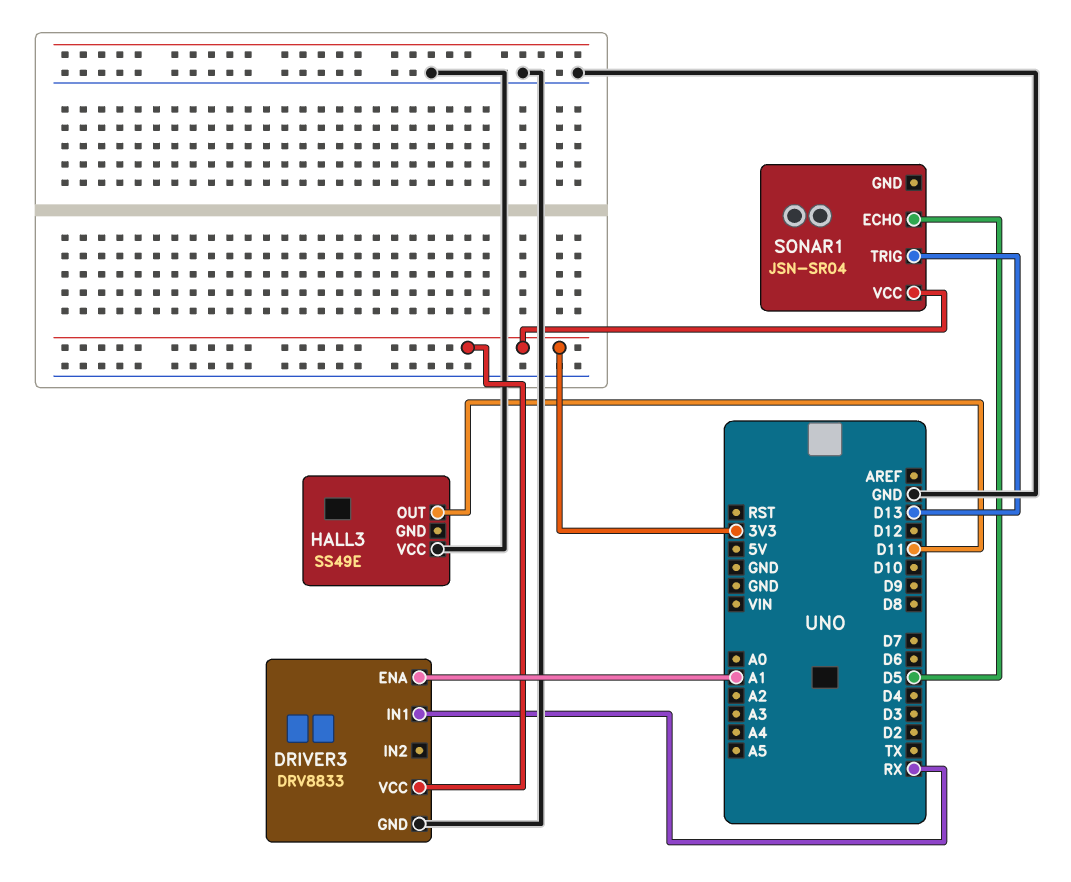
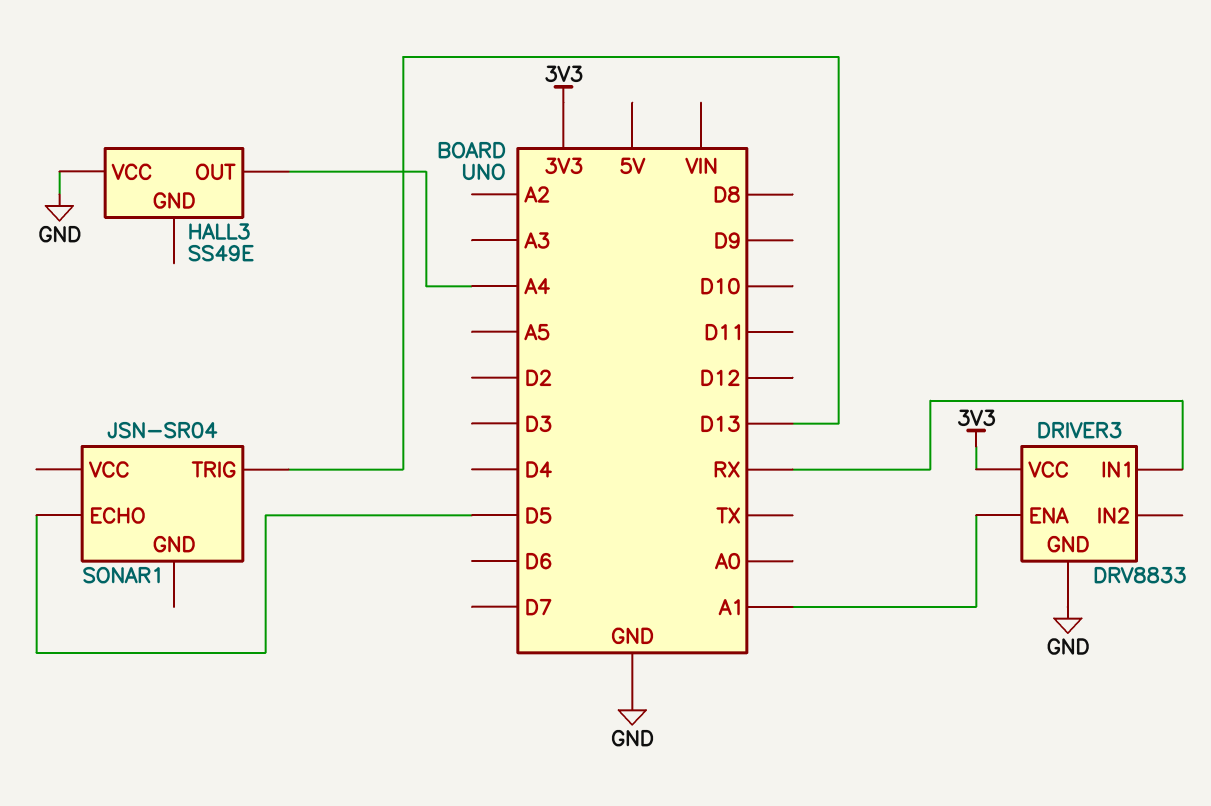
HALL3 pin OUT: D11 -> A4
SONAR1 pin VCC: 3V3 -> none

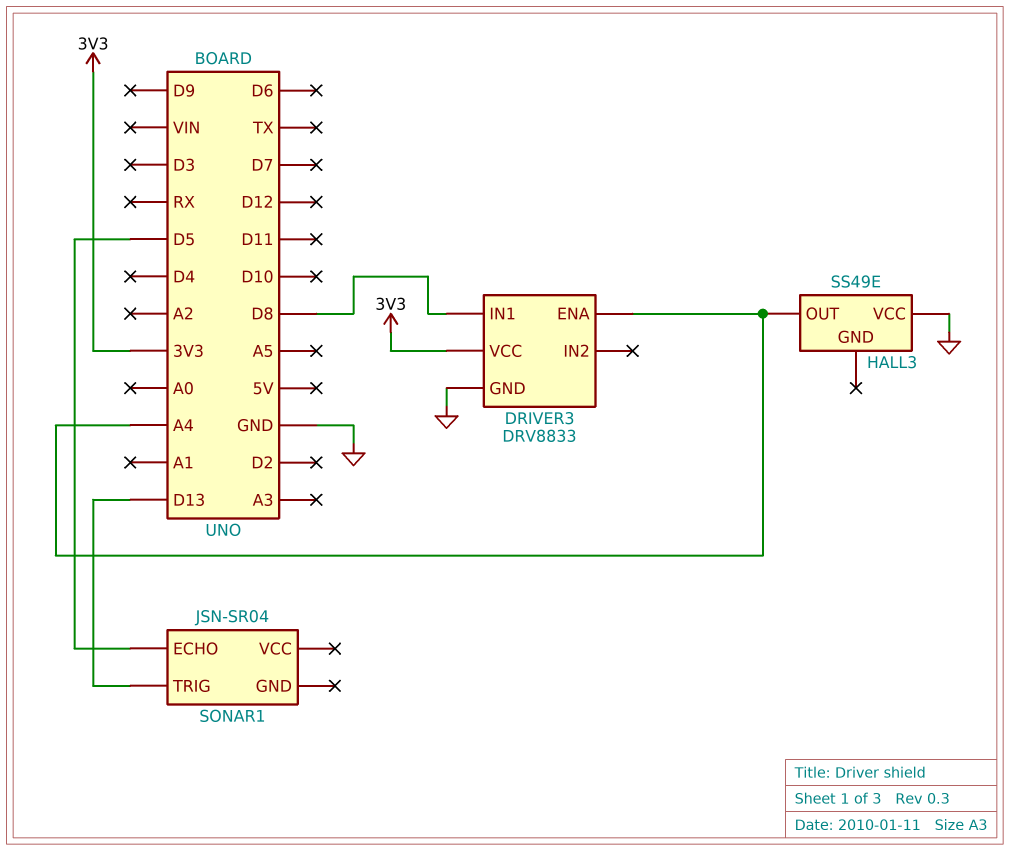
DRIVER3 pin ENA: A1 -> A4
DRIVER3 pin IN1: RX -> D8

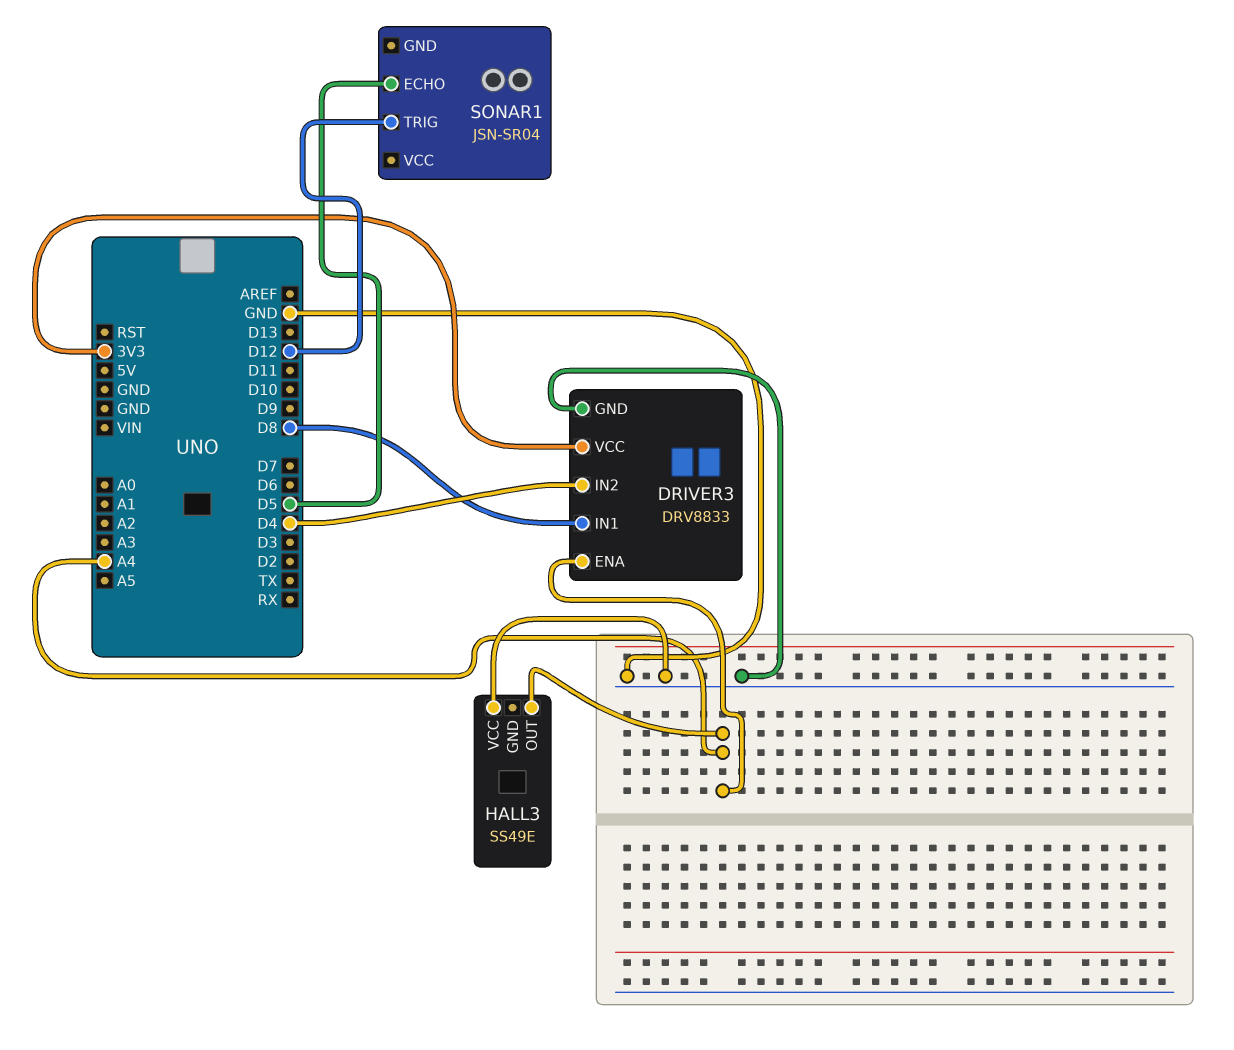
DRIVER3 pin IN2: none -> D4
SONAR1 pin TRIG: D13 -> D12

